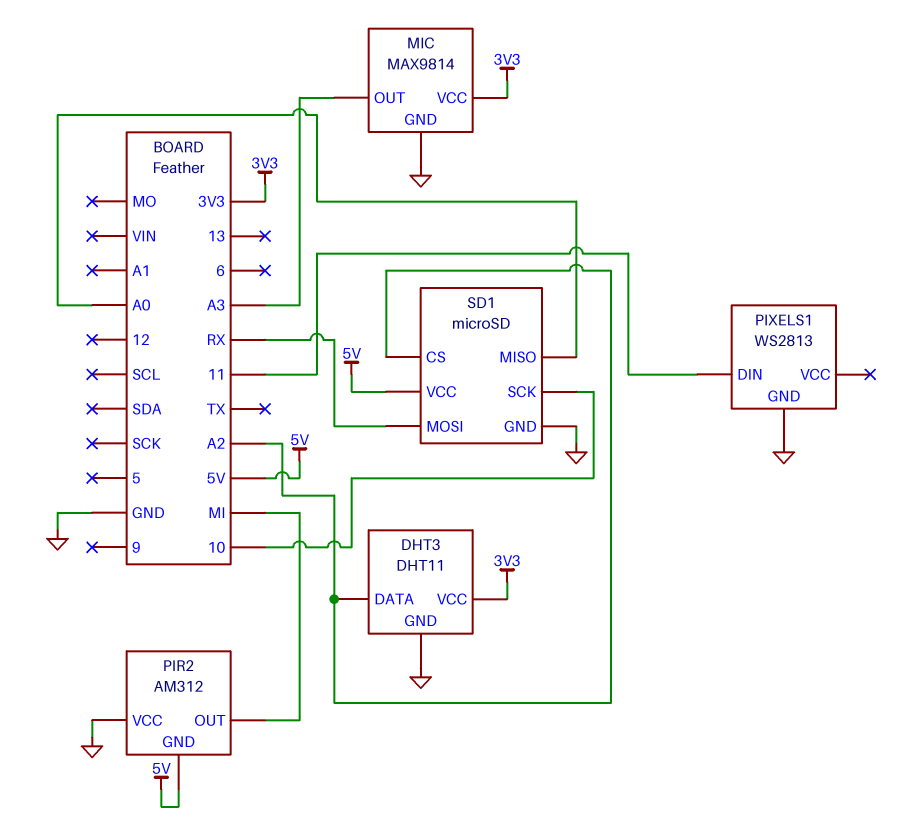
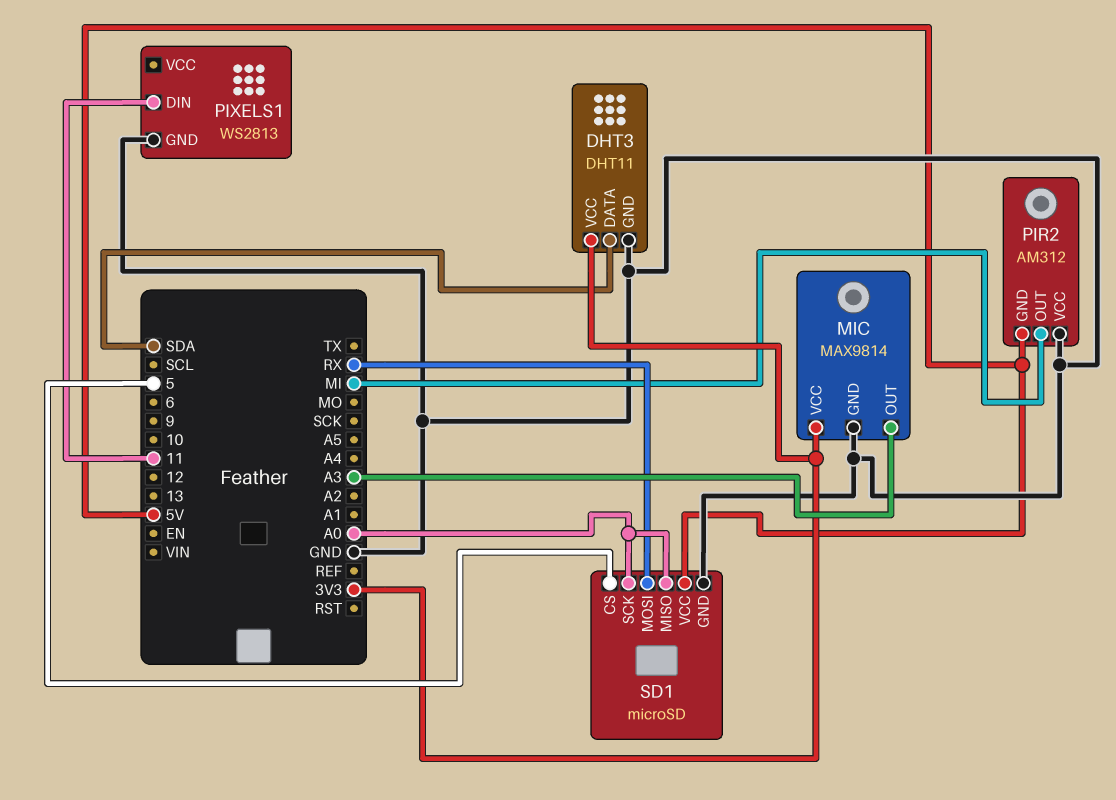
DHT3 pin DATA: A2 -> SDA
SD1 pin CS: A2 -> 5
SD1 pin SCK: 10 -> A0

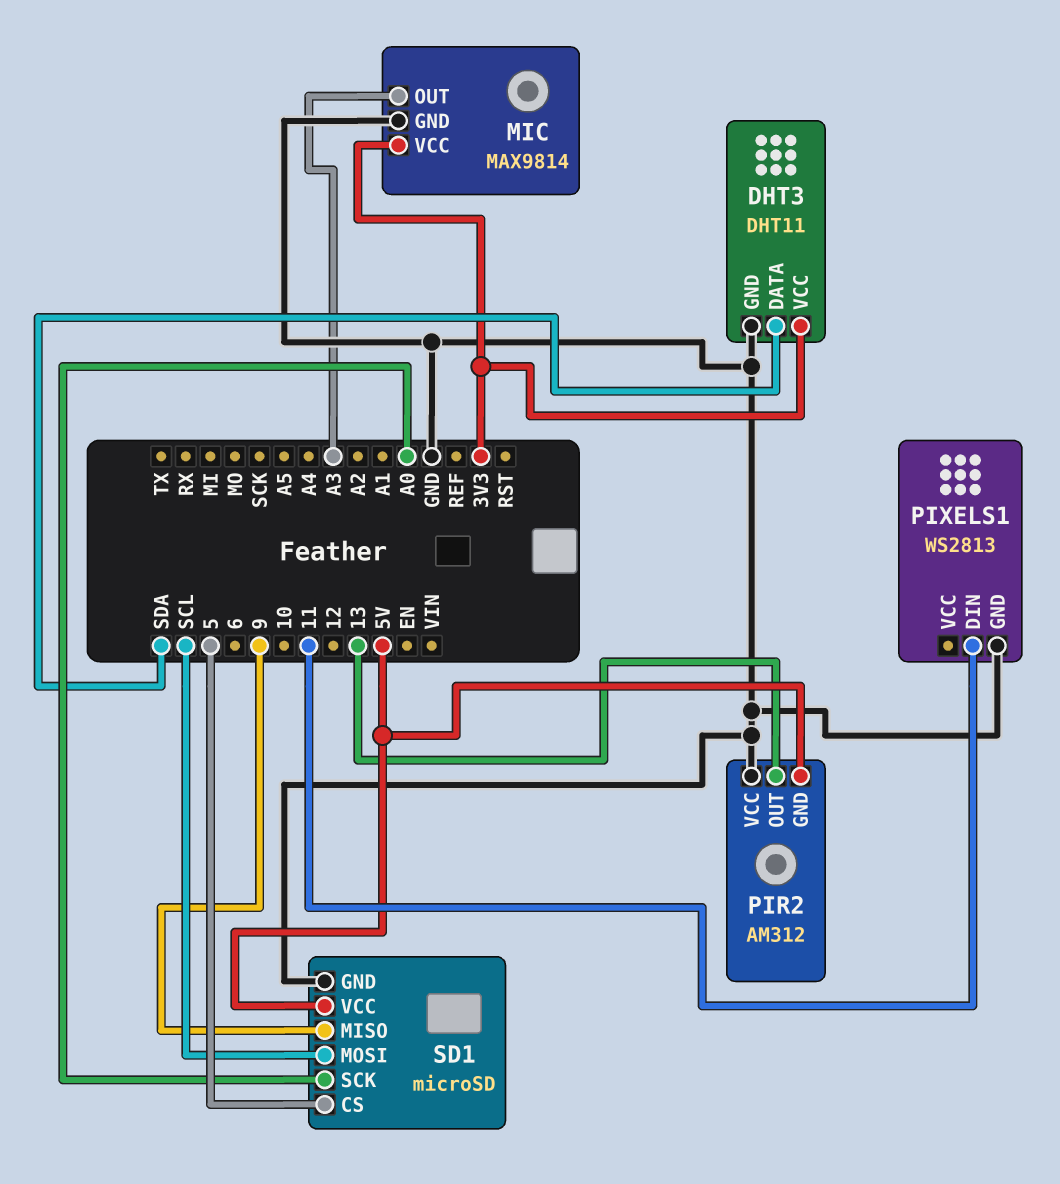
PIR2 pin OUT: MI -> 13
SD1 pin MISO: A0 -> 9
SD1 pin MOSI: RX -> SCL

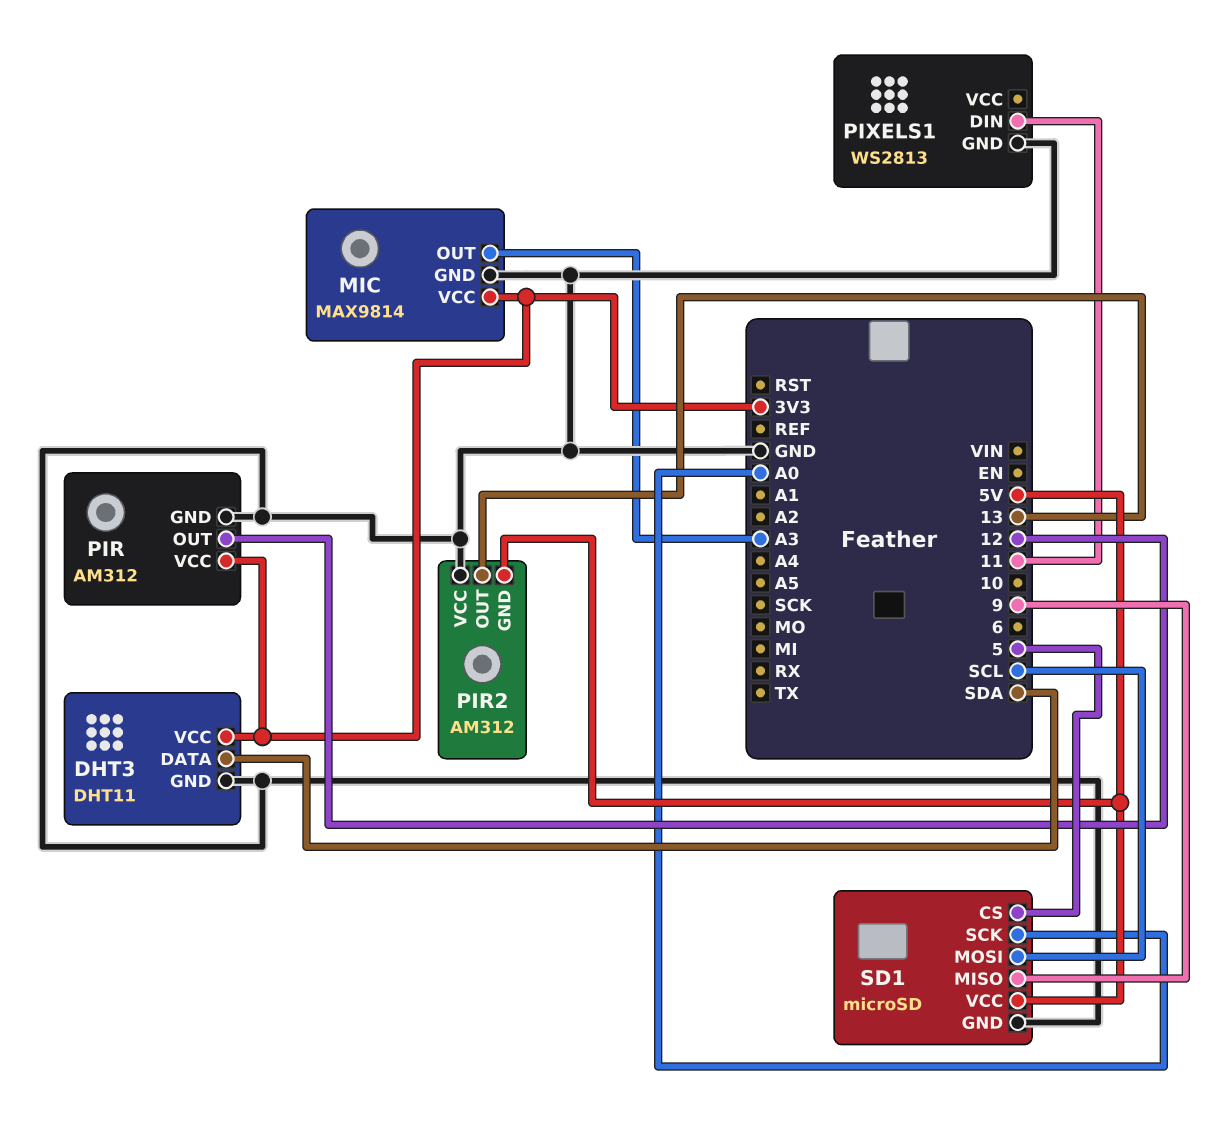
PIR: none -> AM312
PIR pin GND: none -> GND
PIR pin OUT: none -> 12
PIR pin VCC: none -> 3V3

